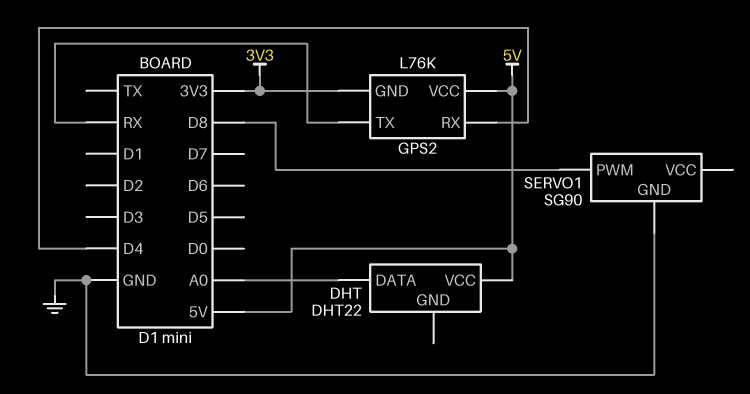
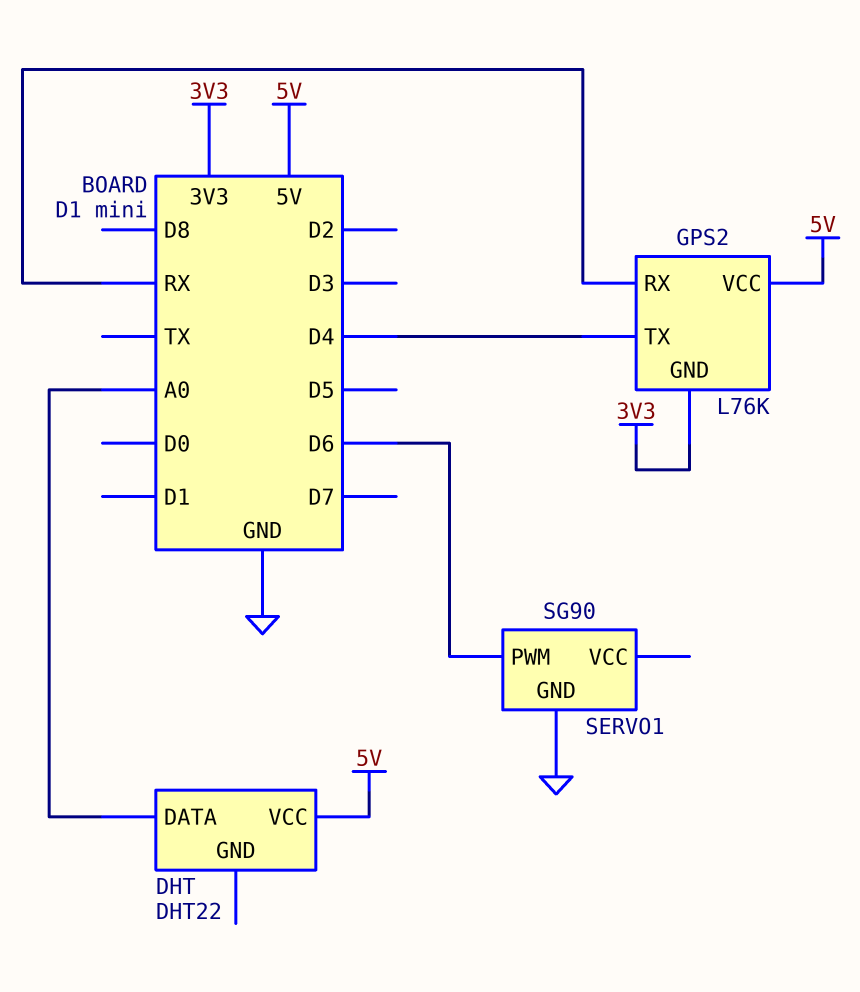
GPS2 pin RX: D4 -> RX
GPS2 pin TX: RX -> D4
SERVO1 pin PWM: D8 -> D6

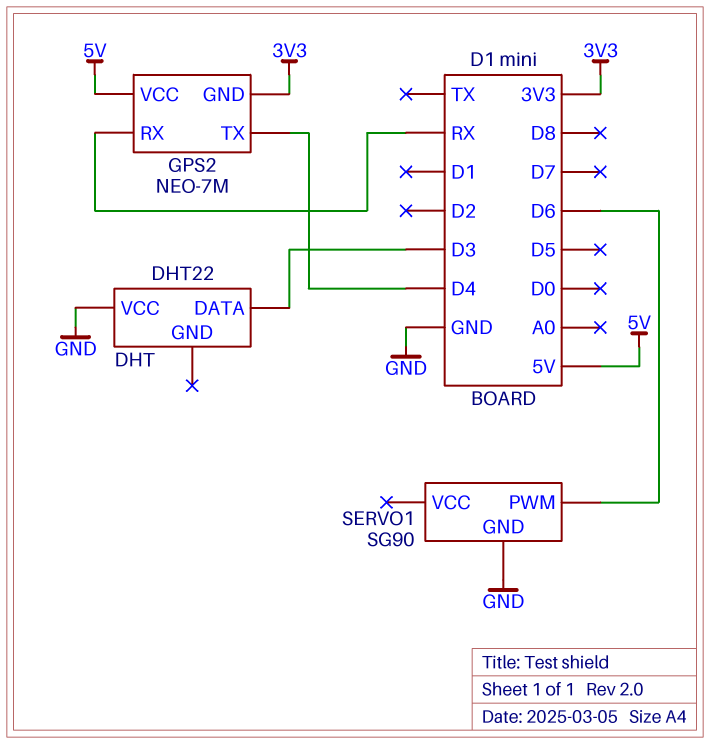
DHT pin DATA: A0 -> D3
DHT pin VCC: 5V -> GND
GPS2: L76K -> NEO-7M

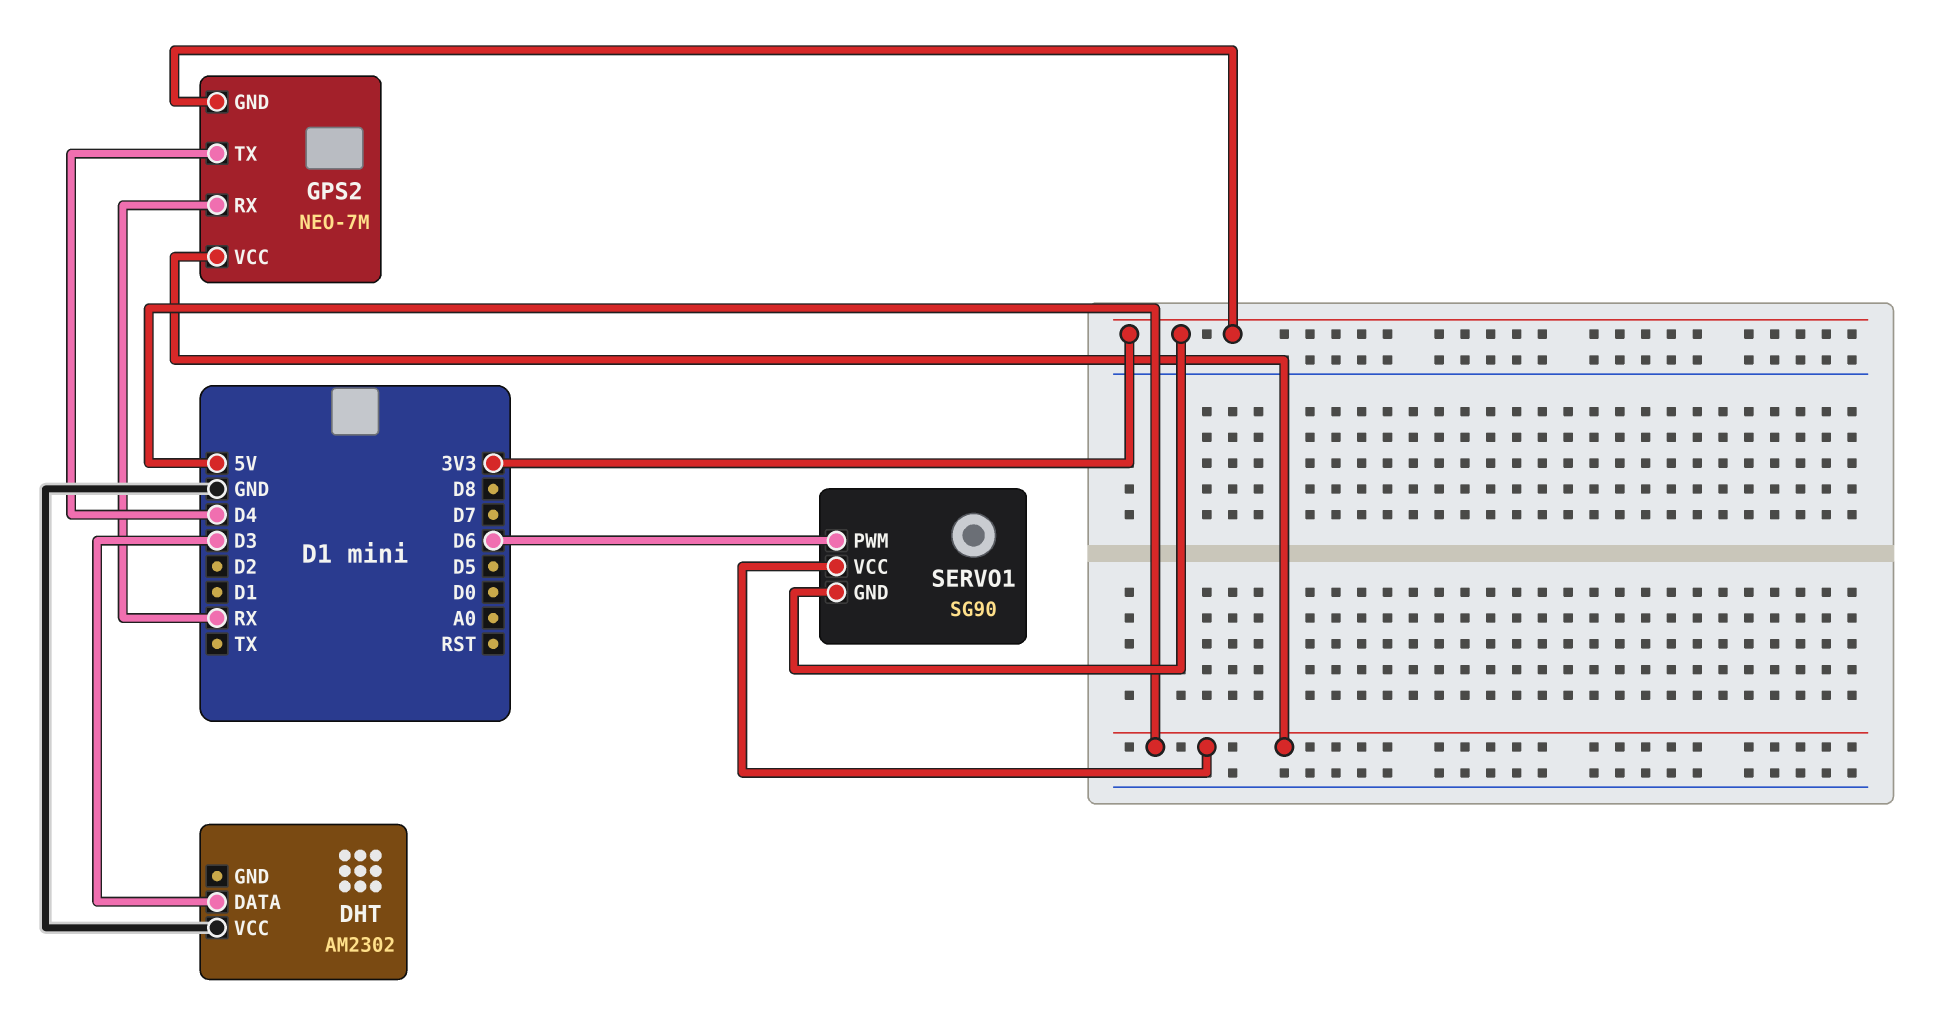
DHT: DHT22 -> AM2302
SERVO1 pin GND: GND -> 3V3
SERVO1 pin VCC: none -> 5V

